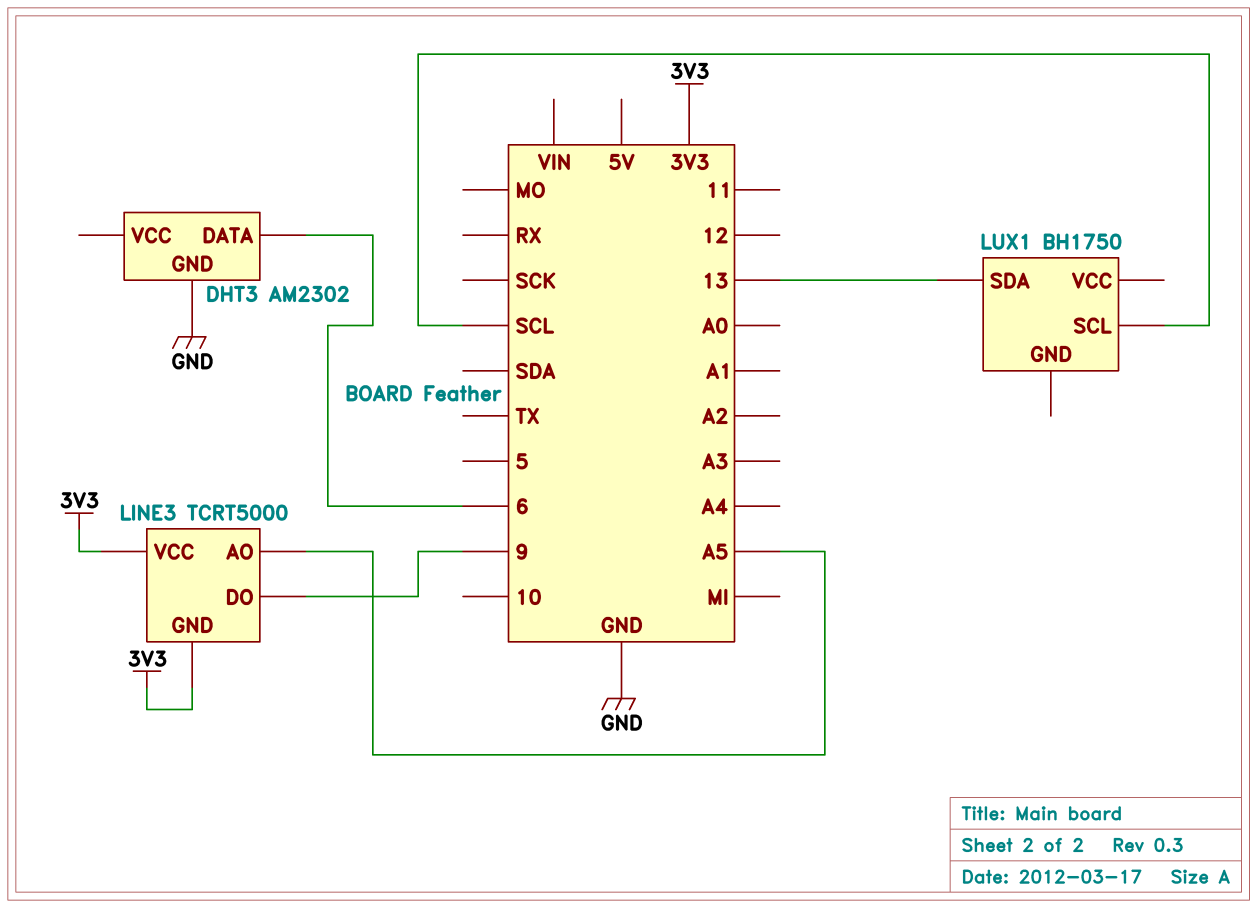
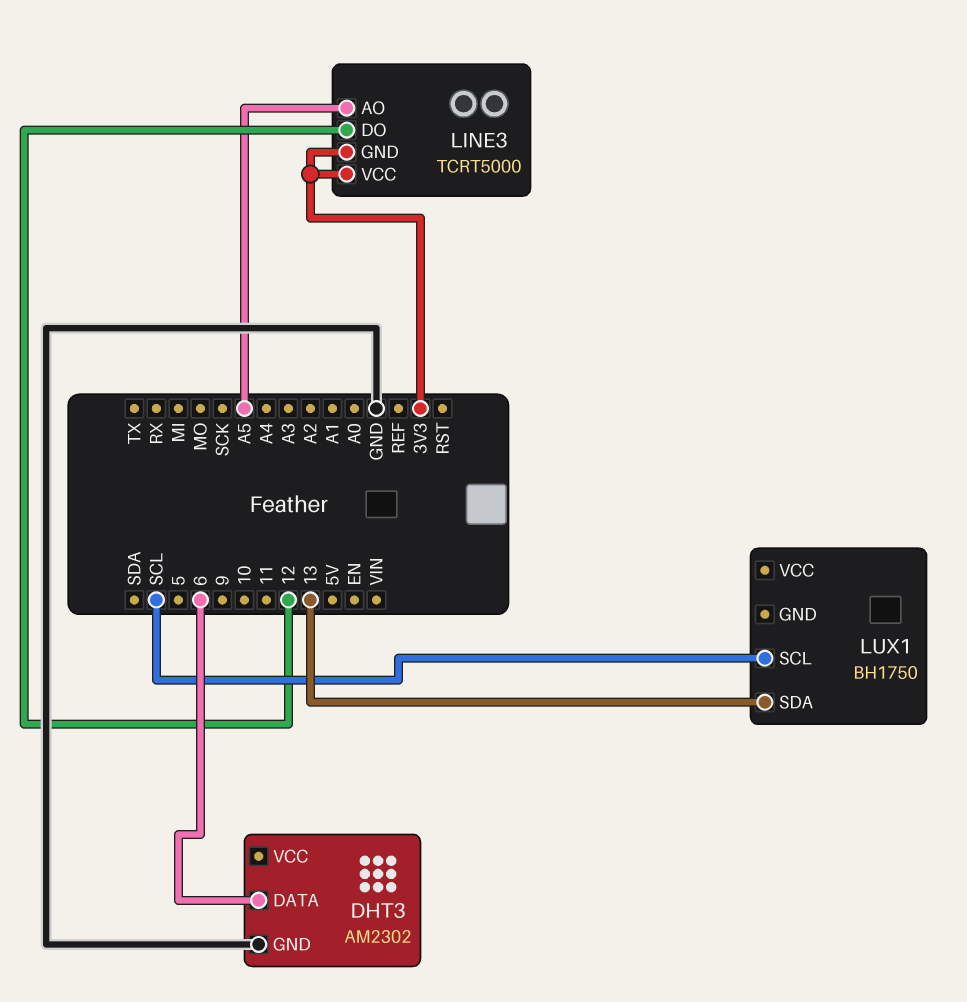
LINE3 pin DO: 9 -> 12

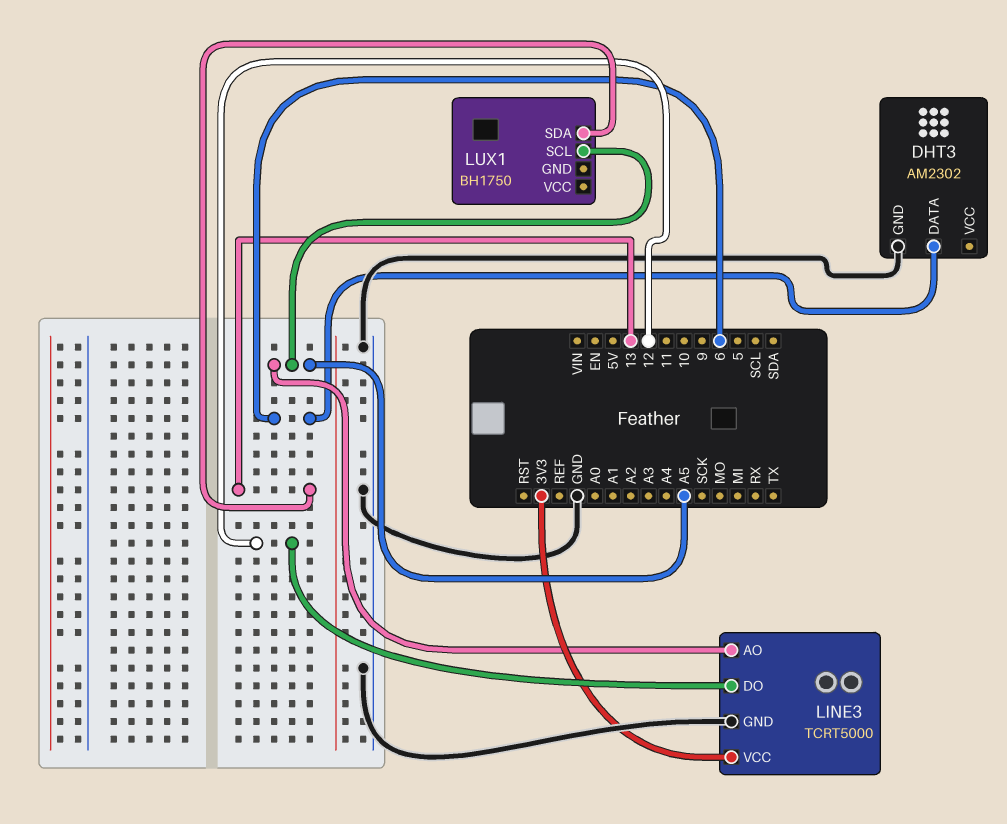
LINE3 pin GND: 3V3 -> GND
LUX1 pin SCL: SCL -> A5

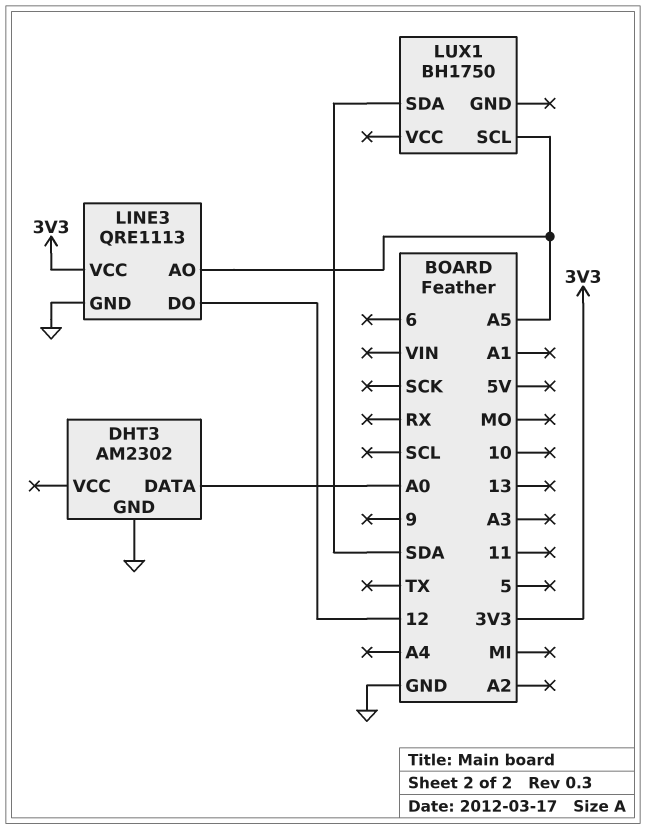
DHT3 pin DATA: 6 -> A0
LINE3: TCRT5000 -> QRE1113
LUX1 pin SDA: 13 -> SDA

